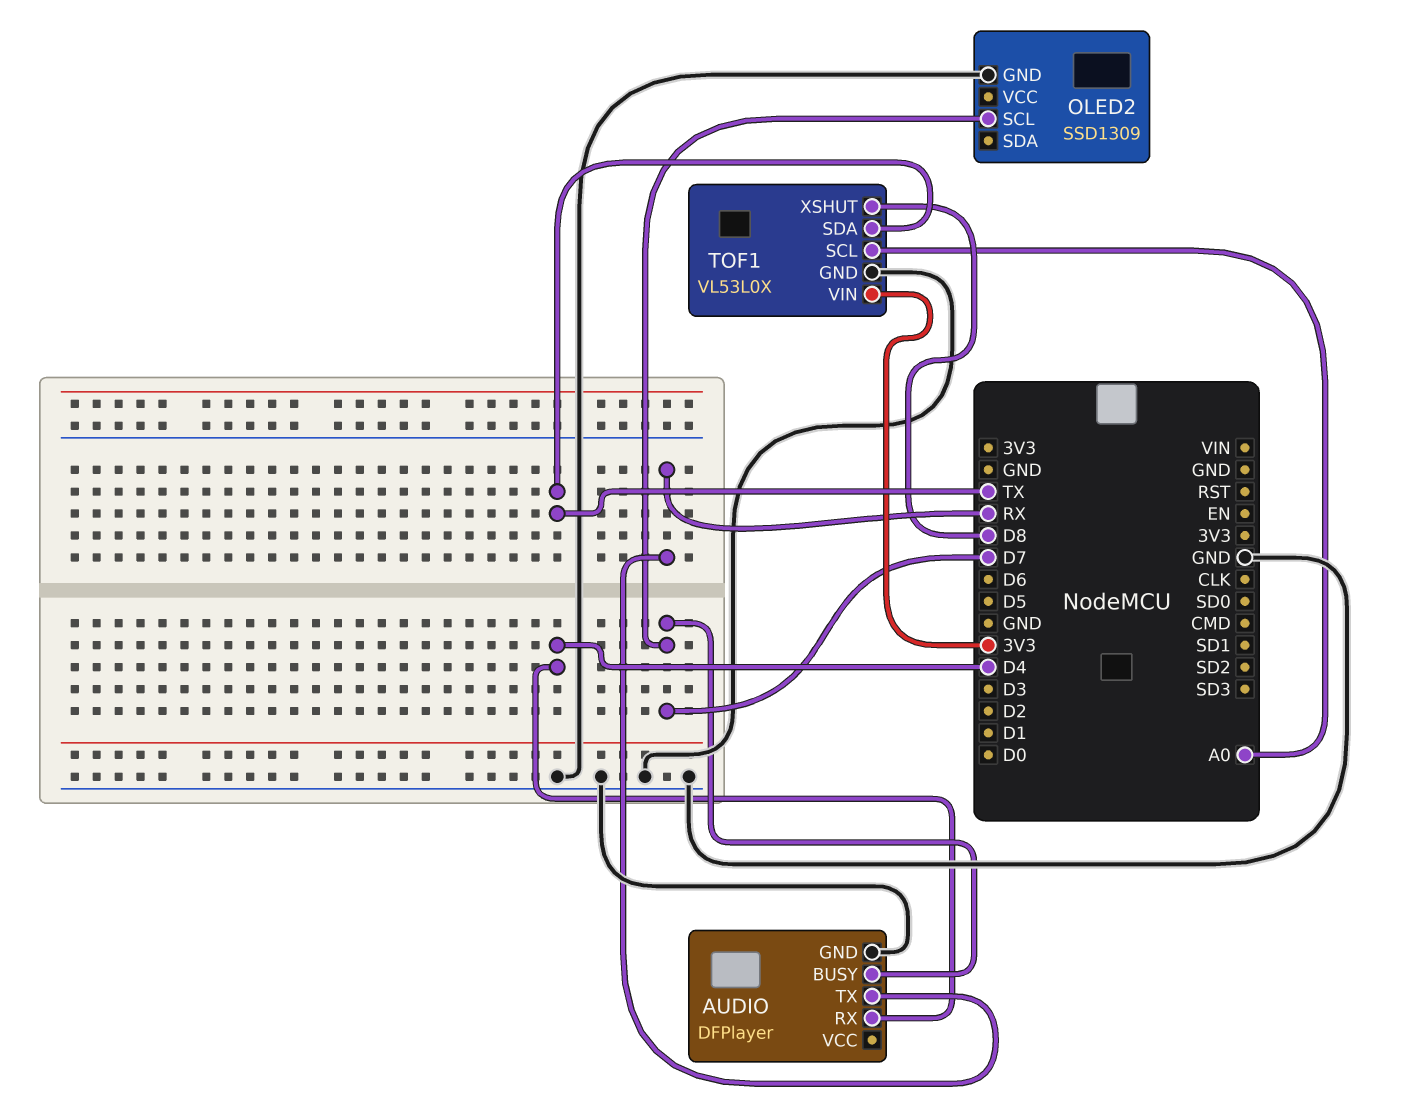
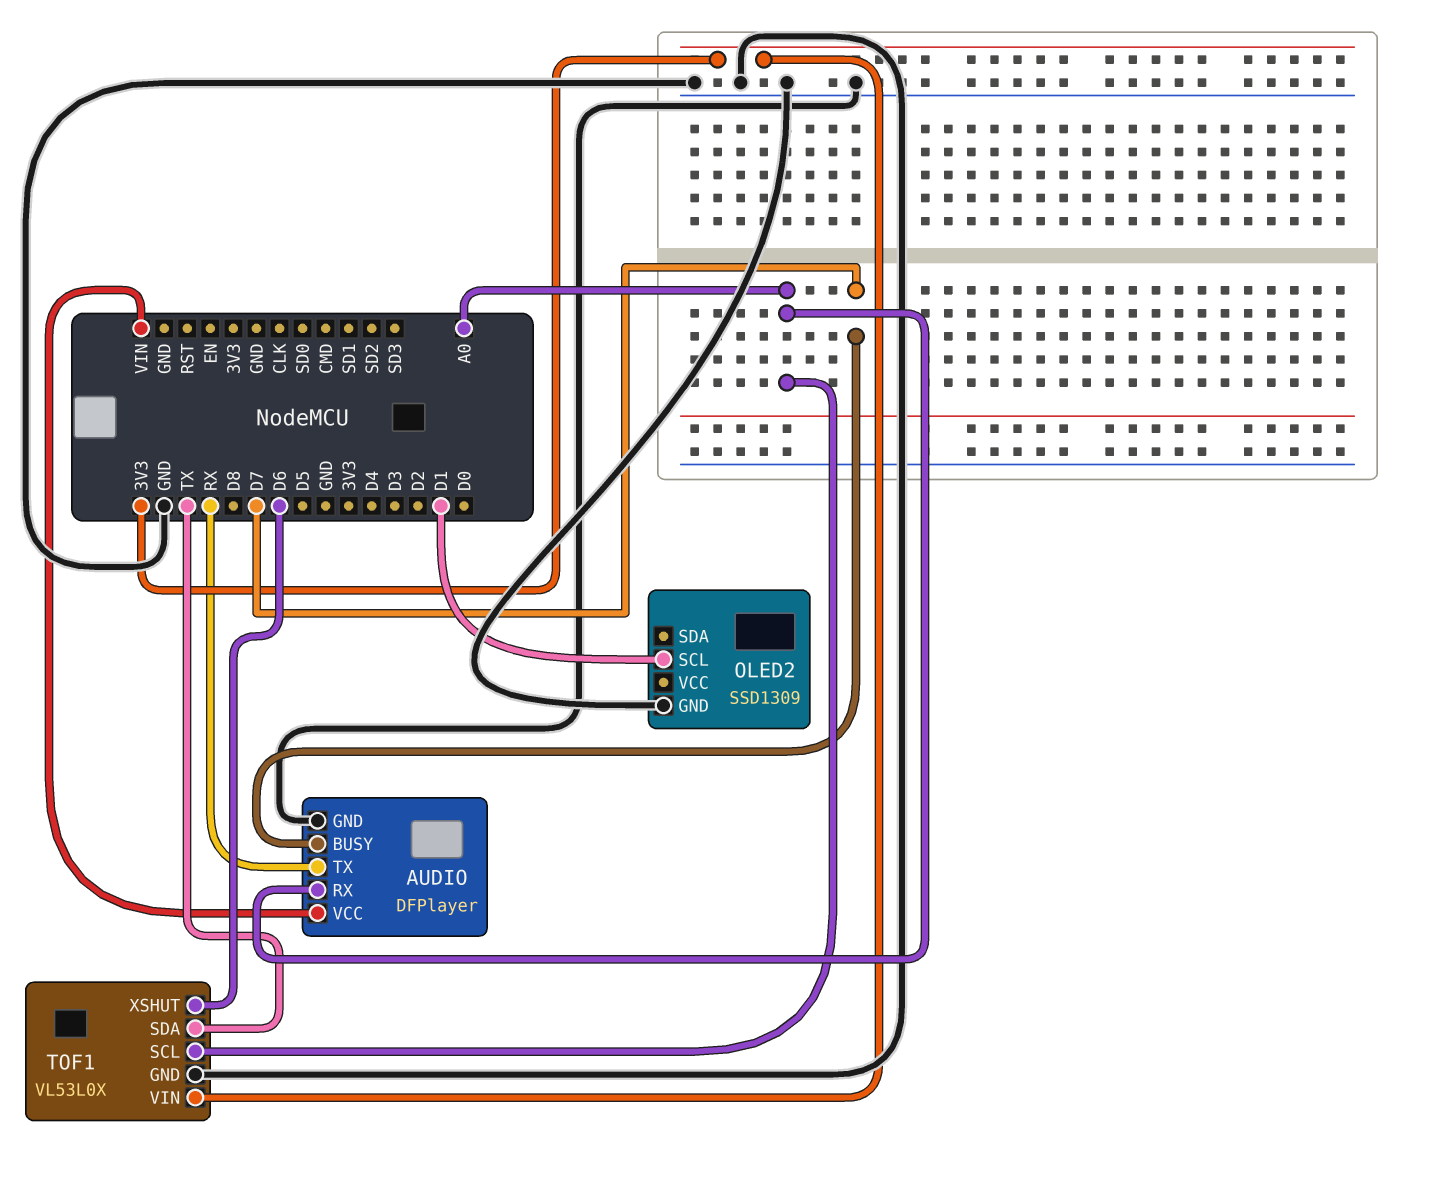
AUDIO pin RX: D4 -> A0
AUDIO pin VCC: none -> VIN
OLED2 pin SCL: D7 -> D1
TOF1 pin XSHUT: D8 -> D6

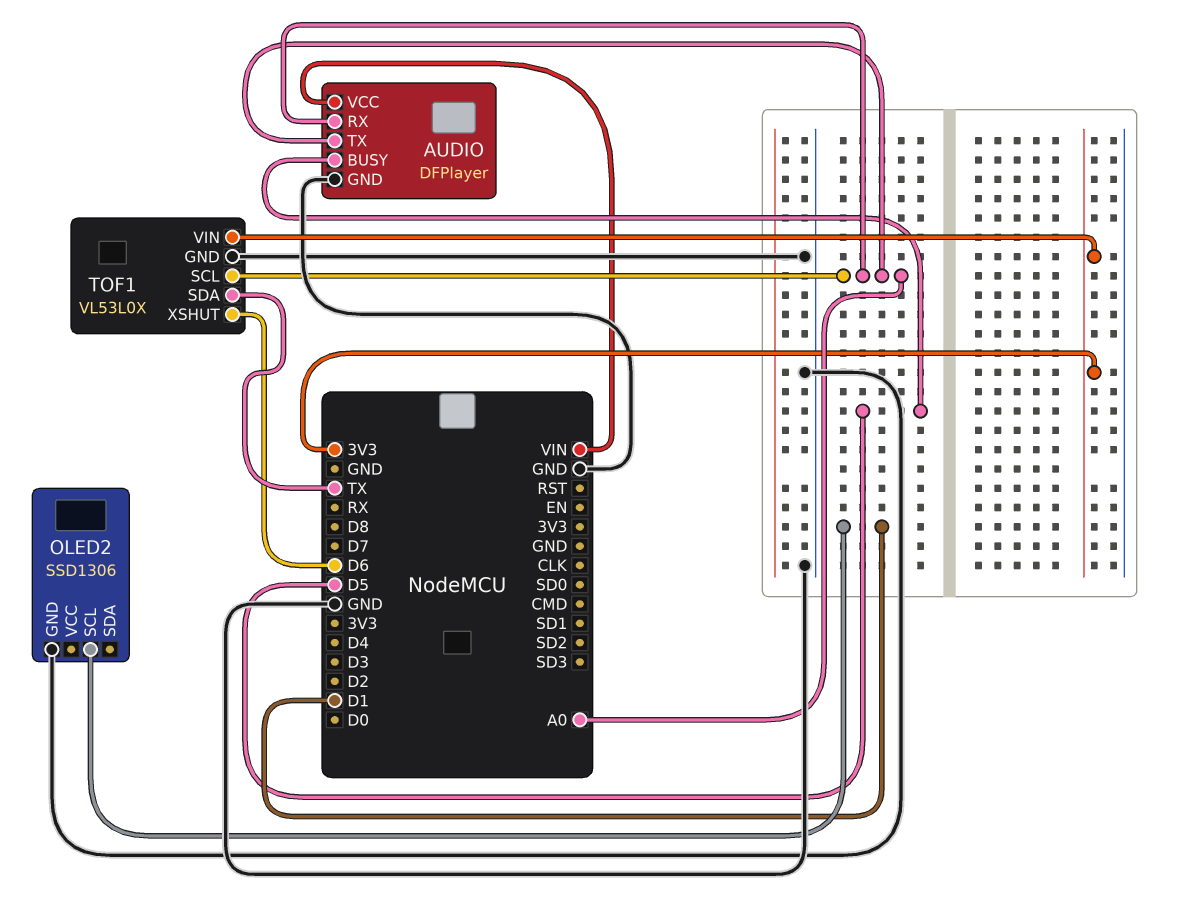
AUDIO pin BUSY: D7 -> D5
AUDIO pin TX: RX -> A0
OLED2: SSD1309 -> SSD1306

